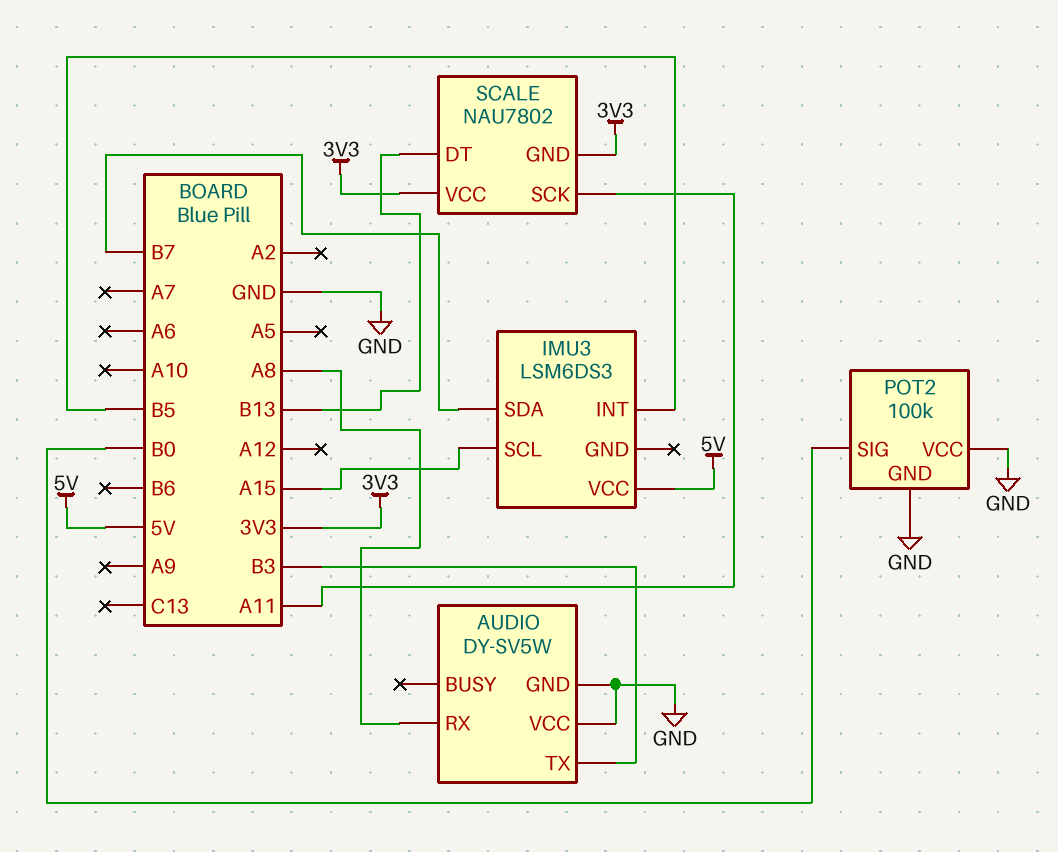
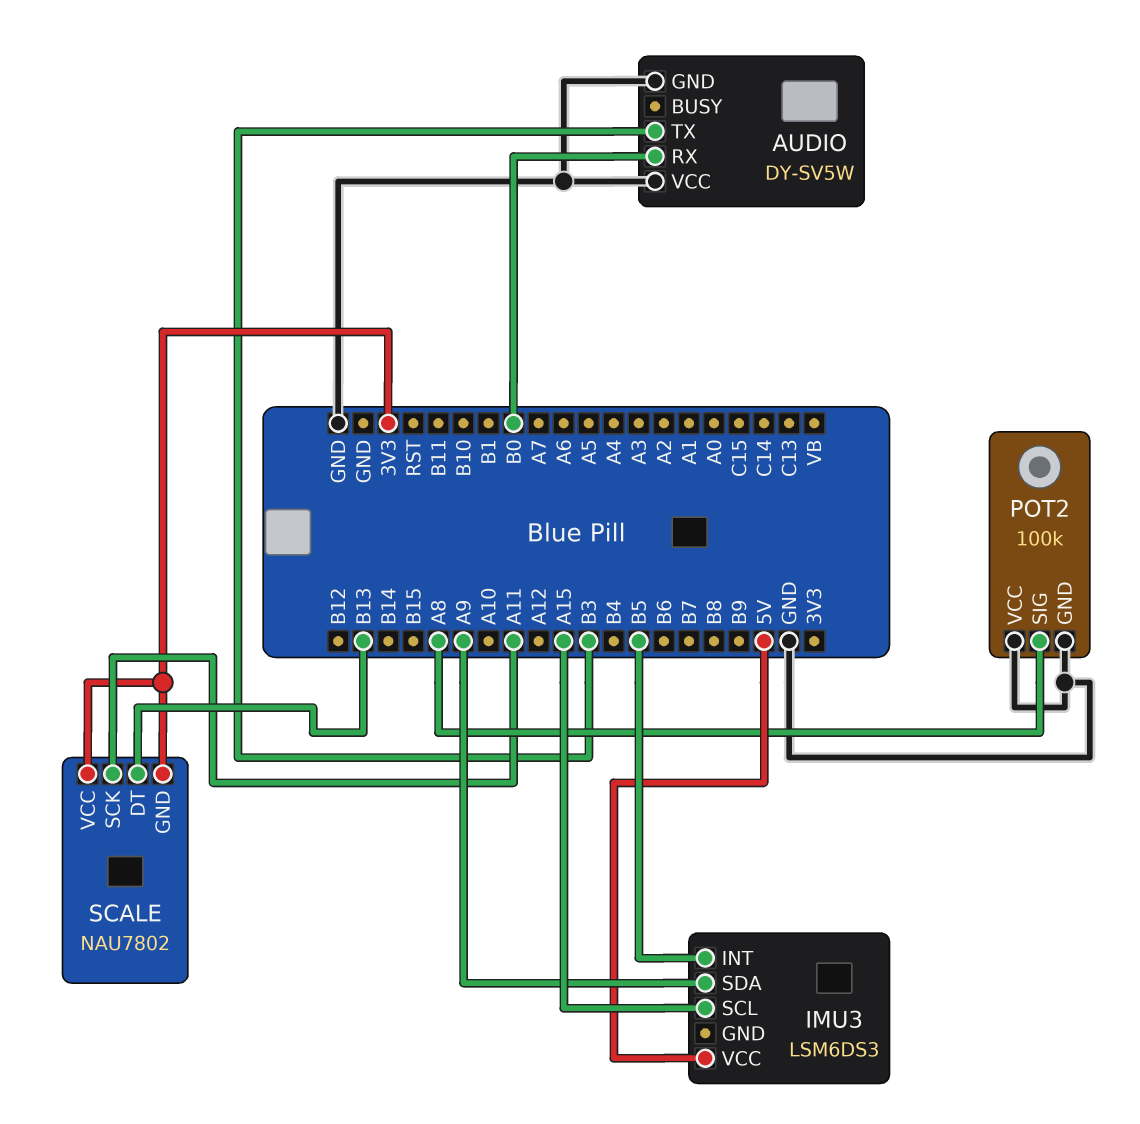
AUDIO pin RX: A8 -> B0
IMU3 pin SDA: B7 -> A9
POT2 pin SIG: B0 -> A8

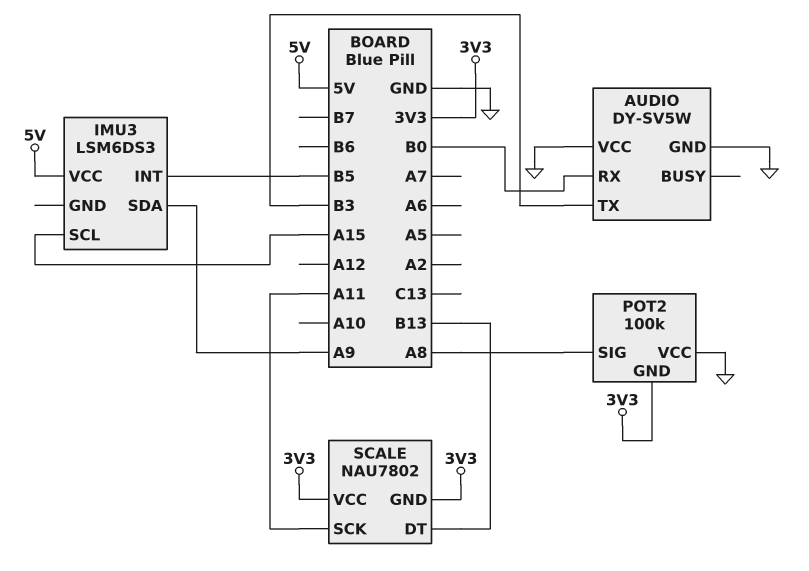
POT2 pin GND: GND -> 3V3

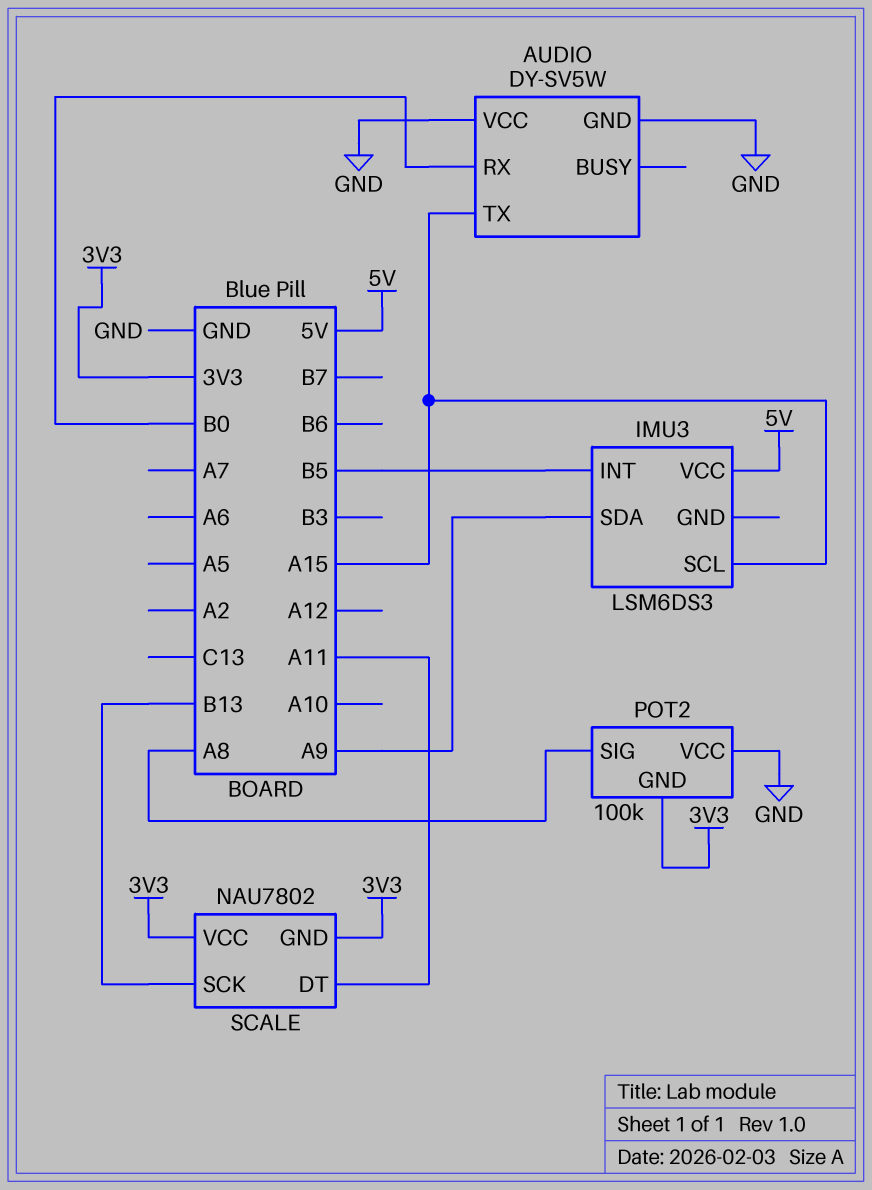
AUDIO pin TX: B3 -> A15
SCALE pin DT: B13 -> A11
SCALE pin SCK: A11 -> B13

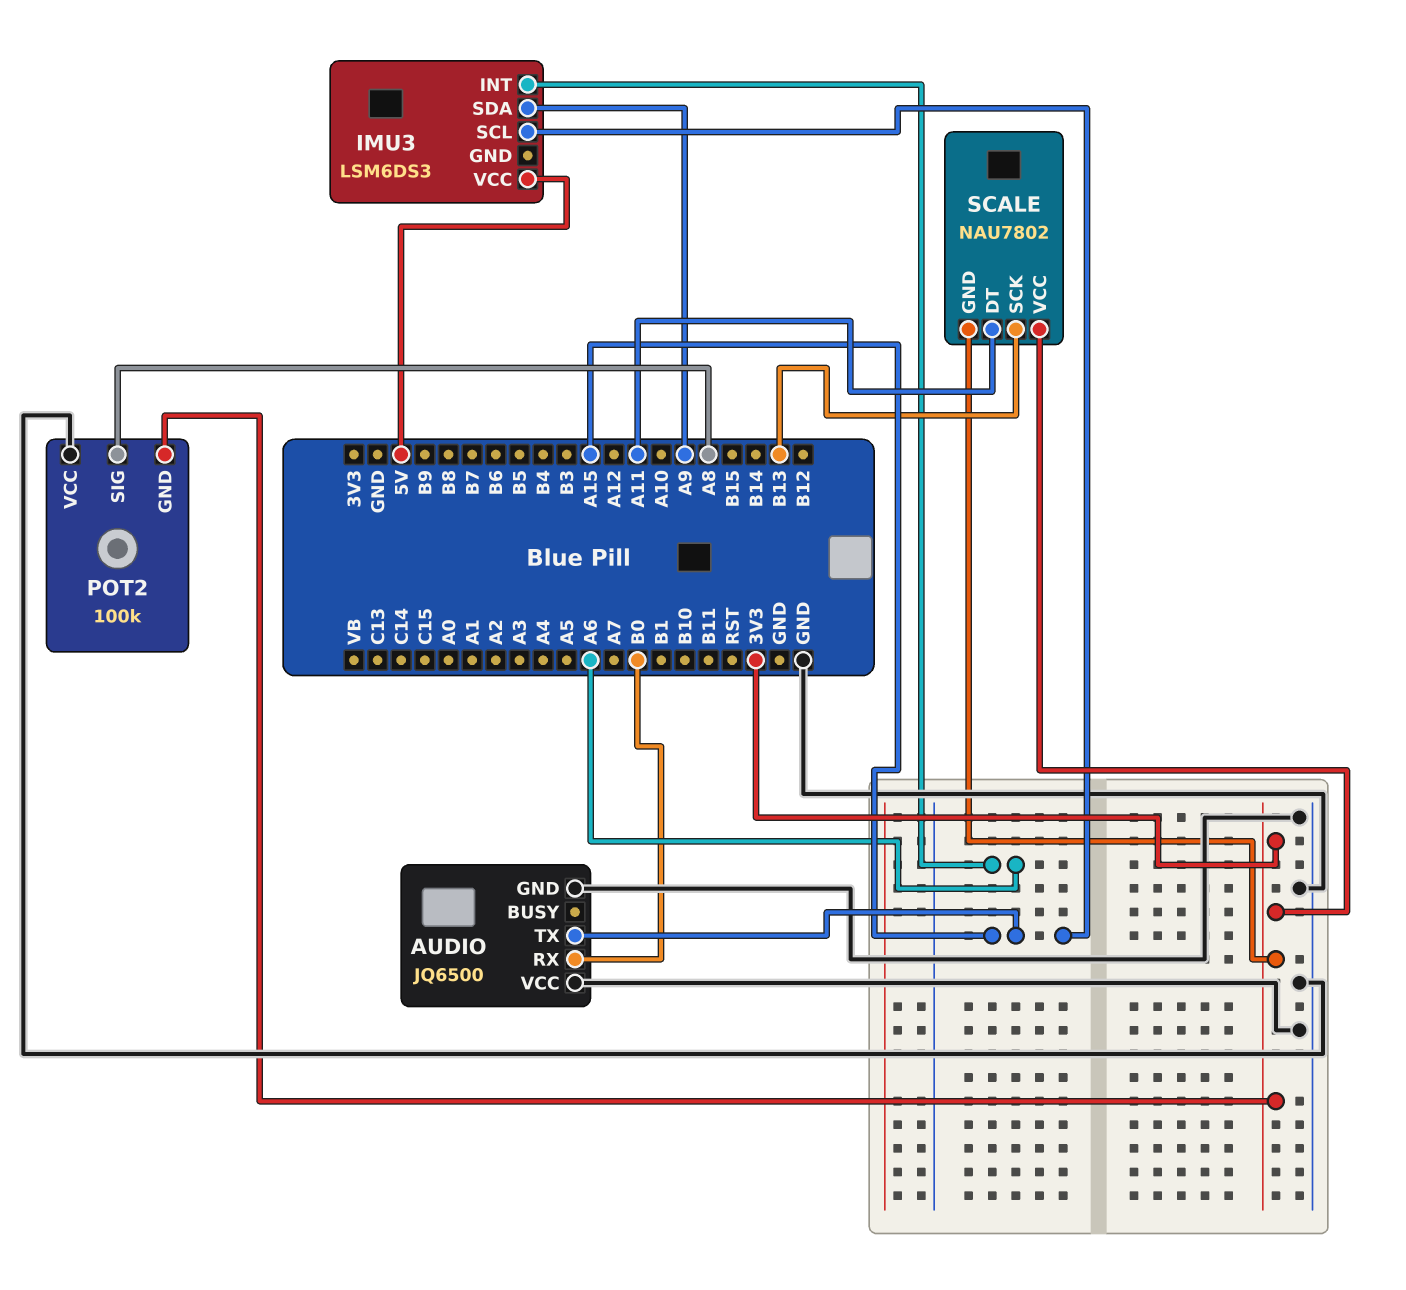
AUDIO: DY-SV5W -> JQ6500
IMU3 pin INT: B5 -> A6

